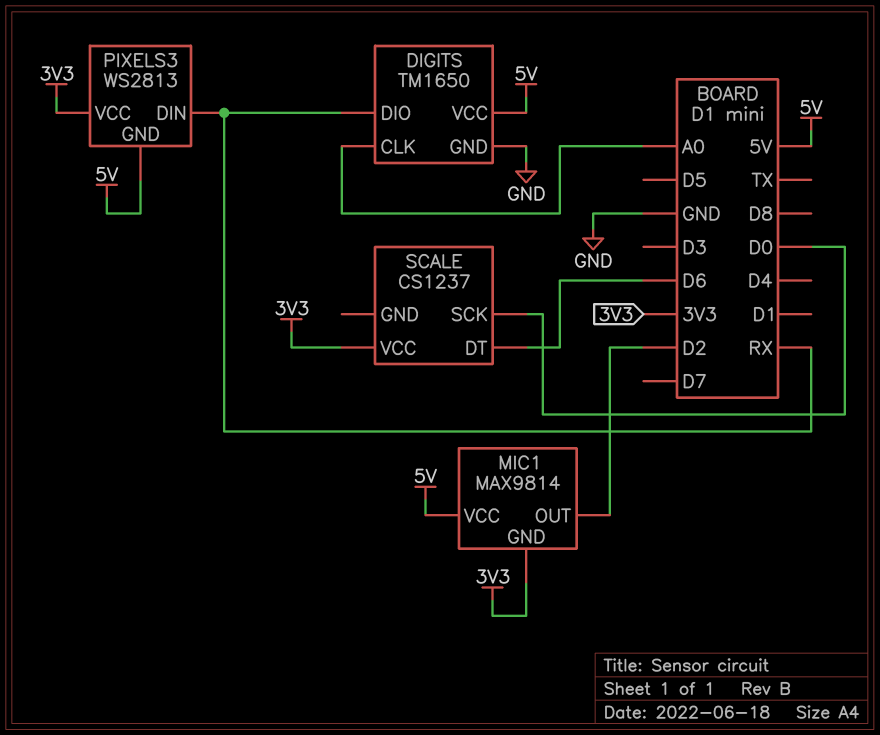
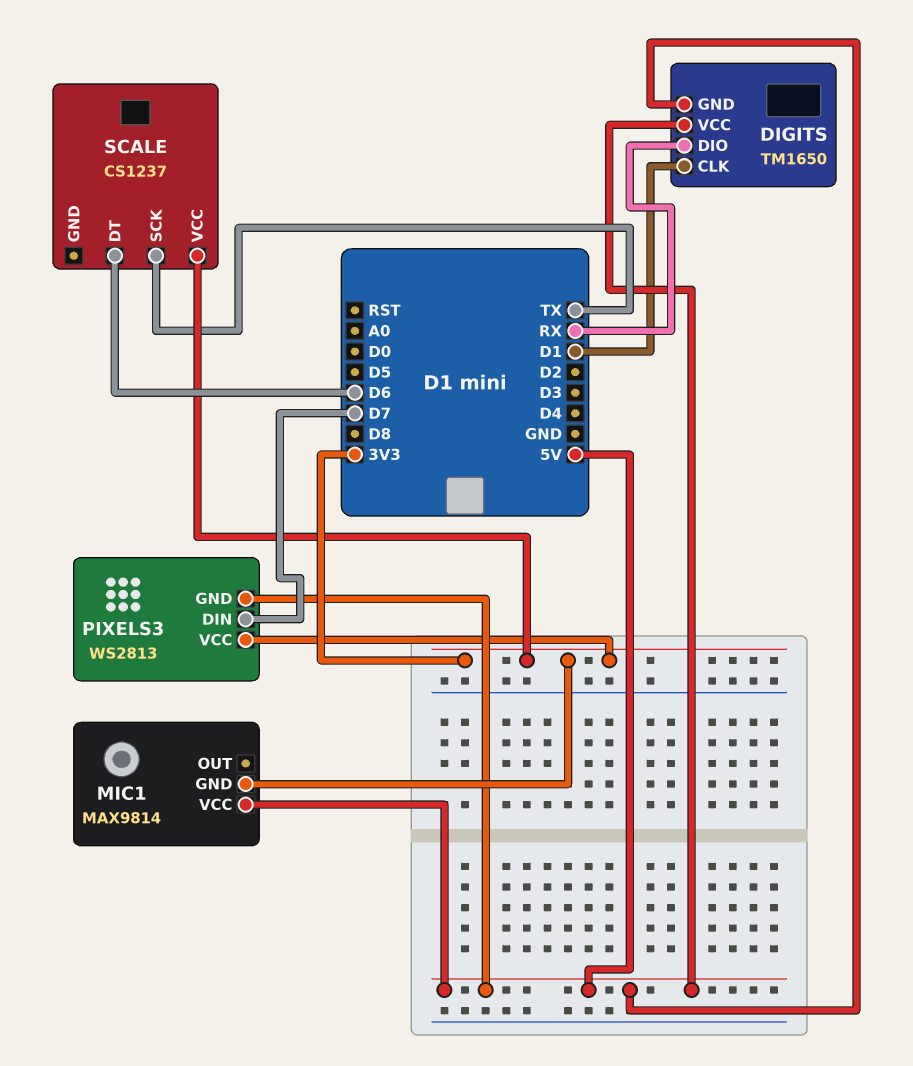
DIGITS pin CLK: A0 -> D1
DIGITS pin GND: GND -> 5V
MIC1 pin OUT: D2 -> none
PIXELS3 pin DIN: RX -> D7
SCALE pin SCK: D0 -> TX

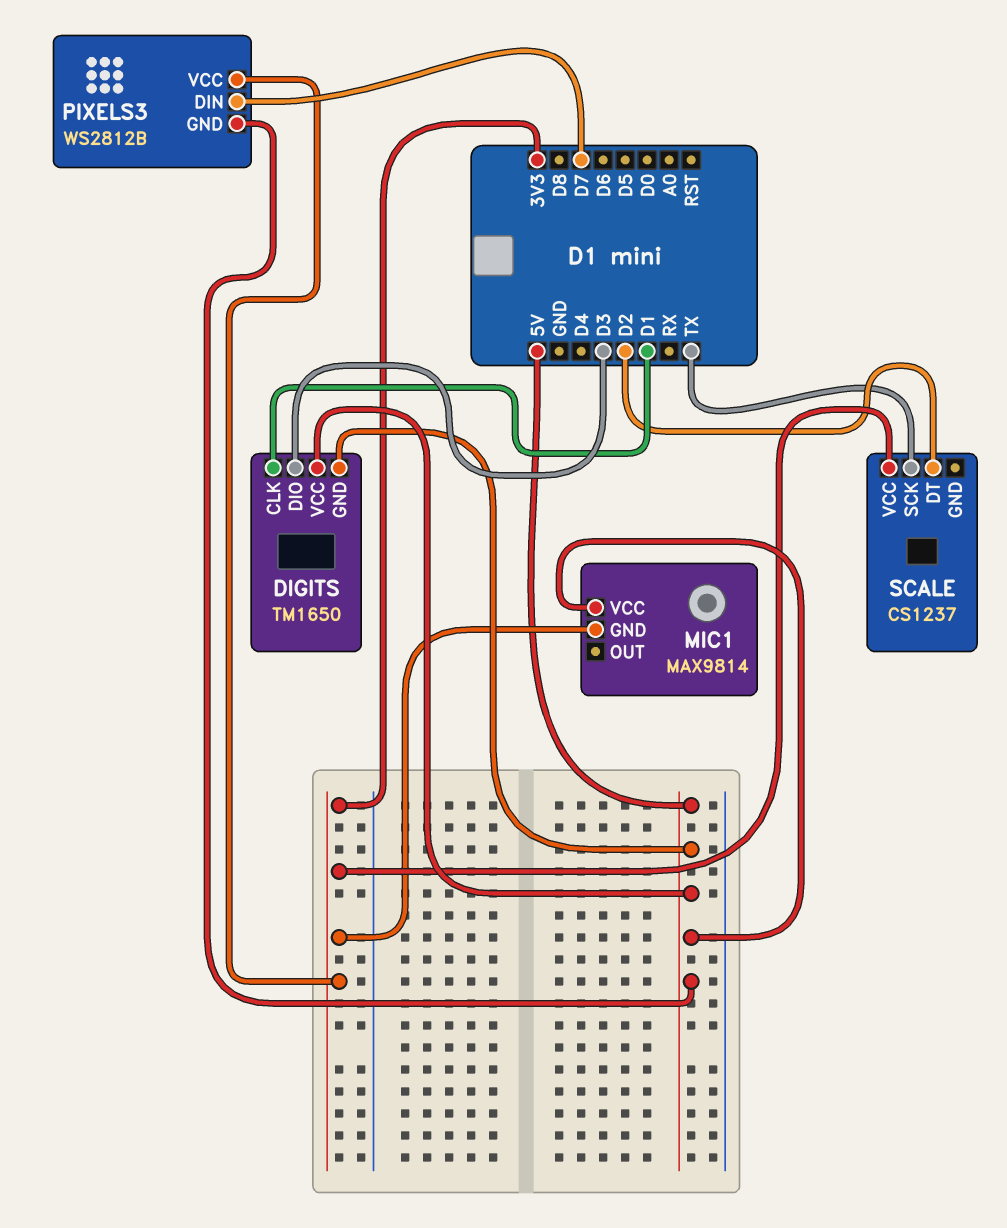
DIGITS pin DIO: RX -> D3
PIXELS3: WS2813 -> WS2812B
SCALE pin DT: D6 -> D2

